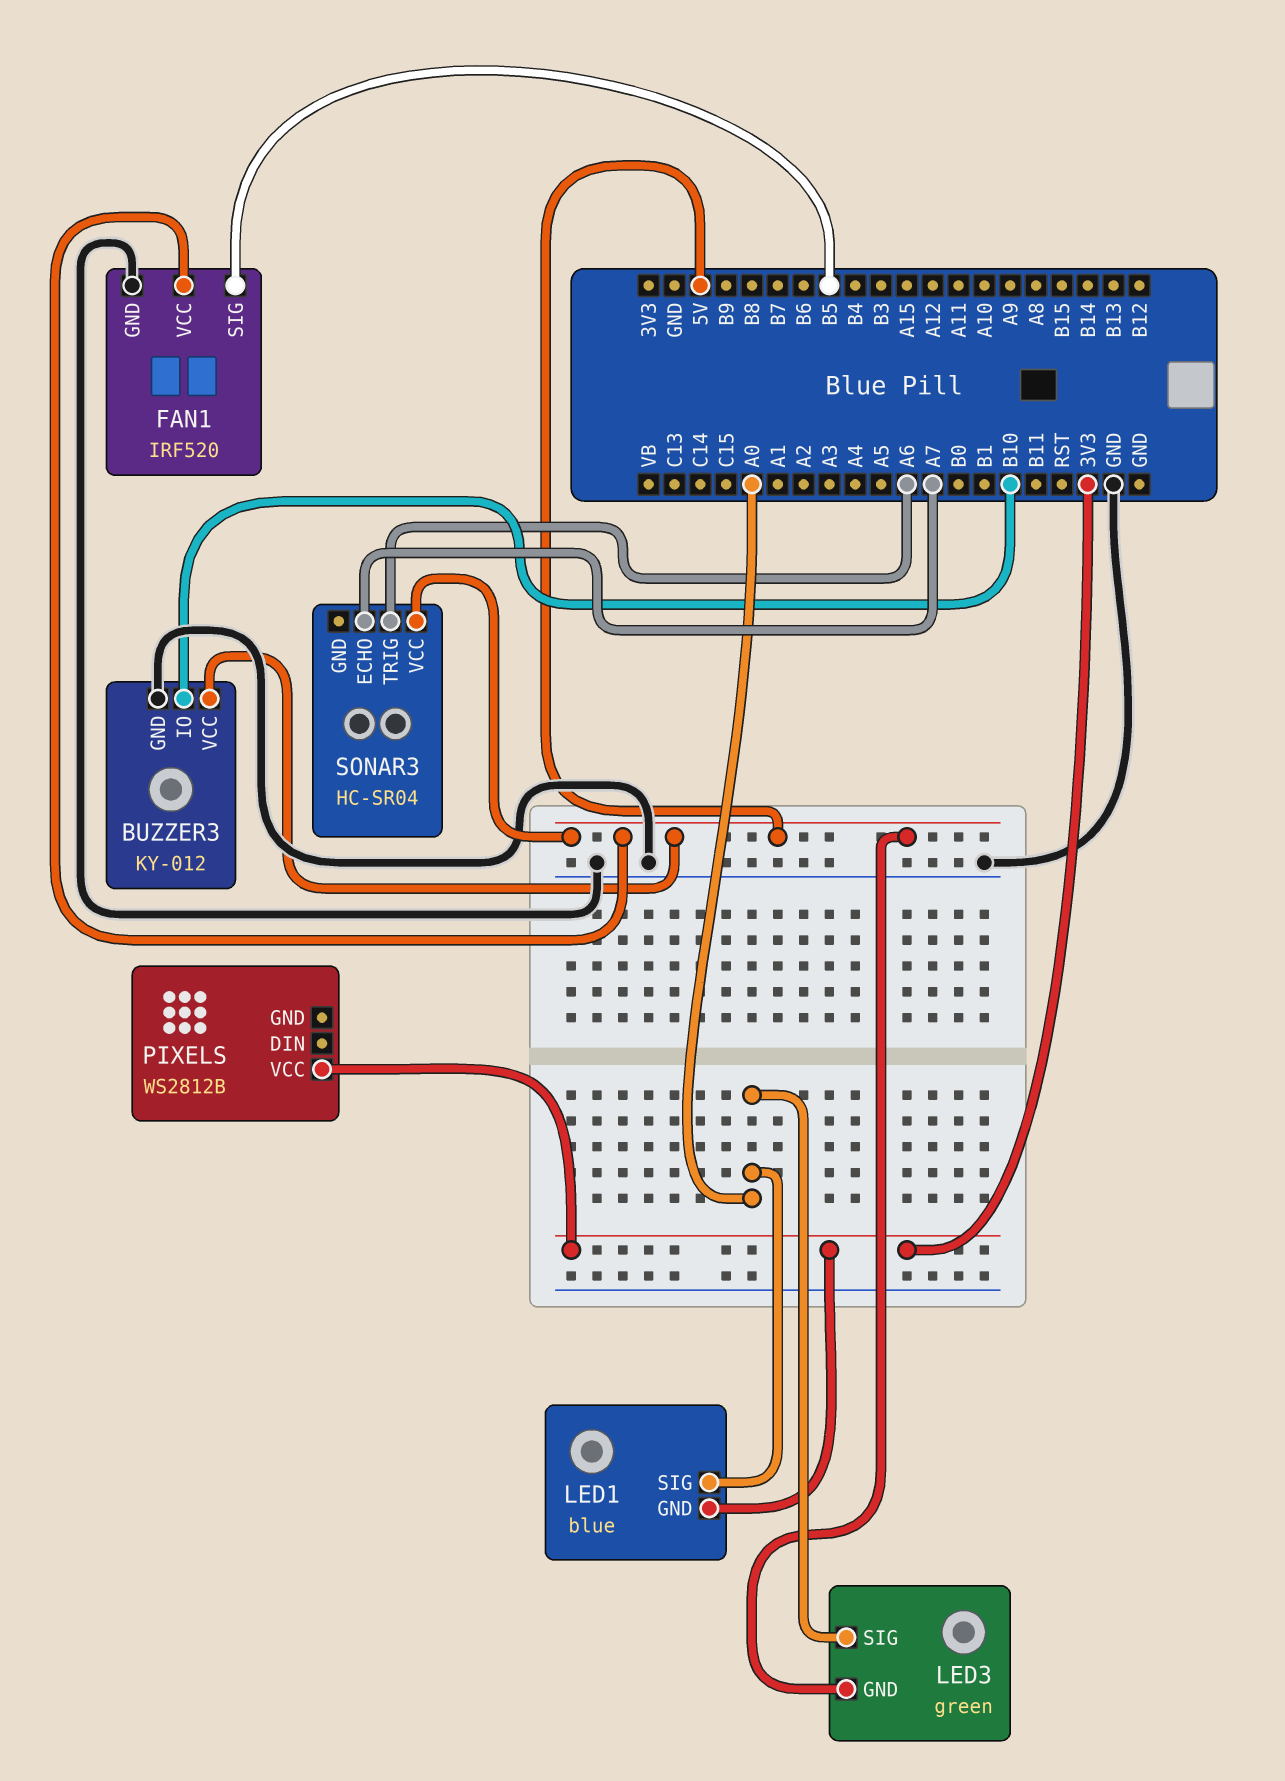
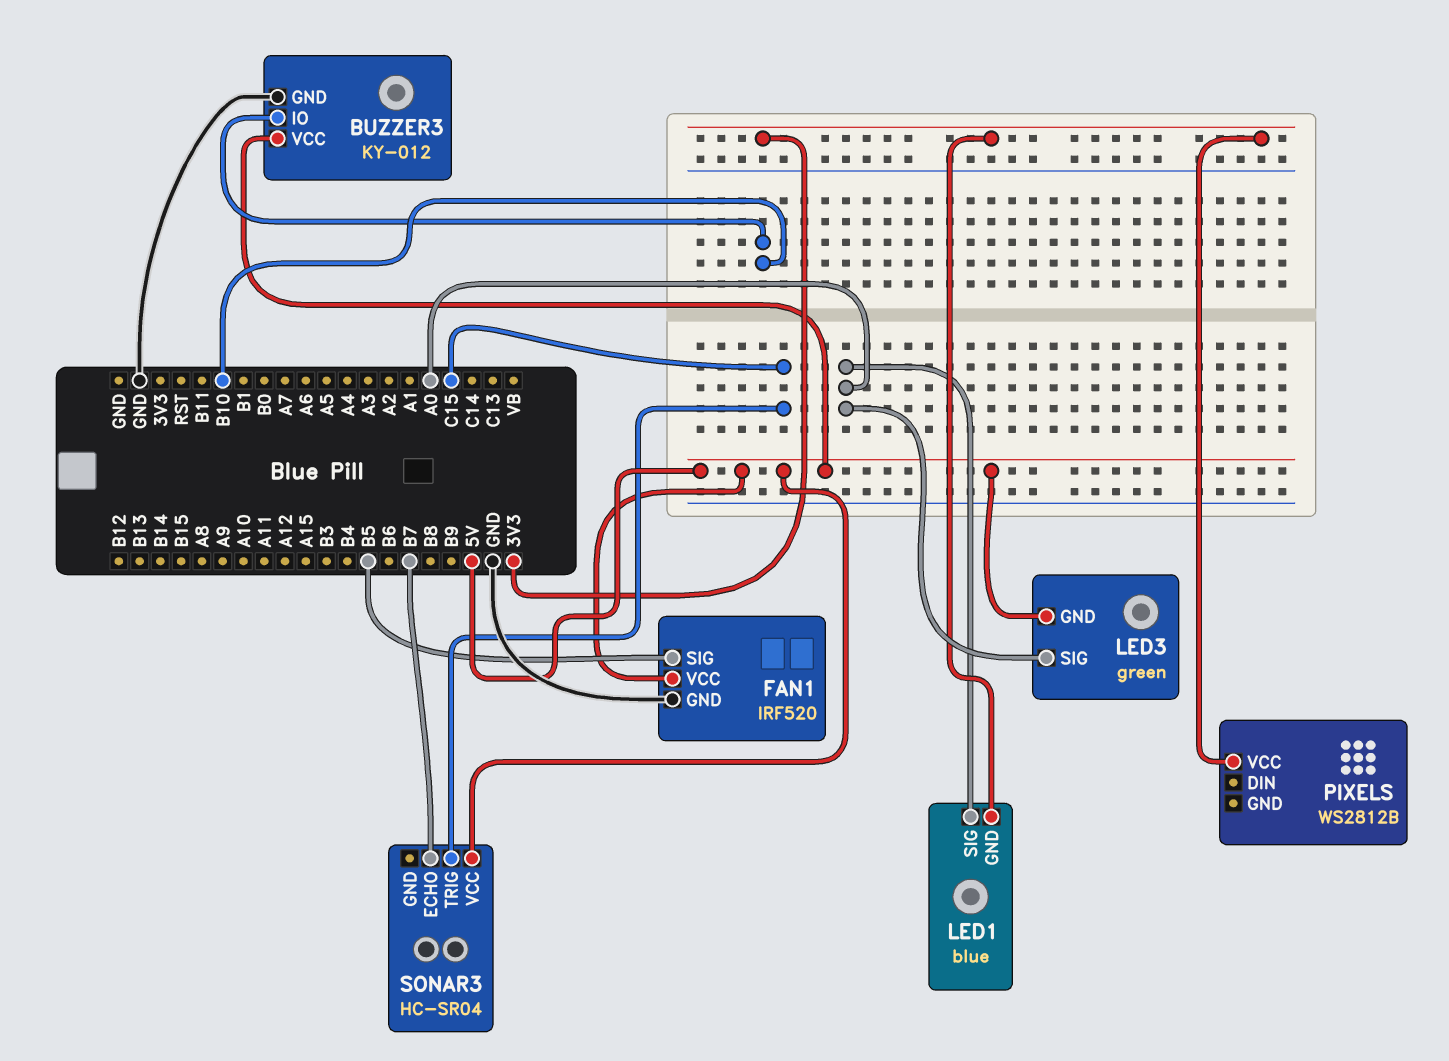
SONAR3 pin ECHO: A7 -> B7
SONAR3 pin TRIG: A6 -> C15

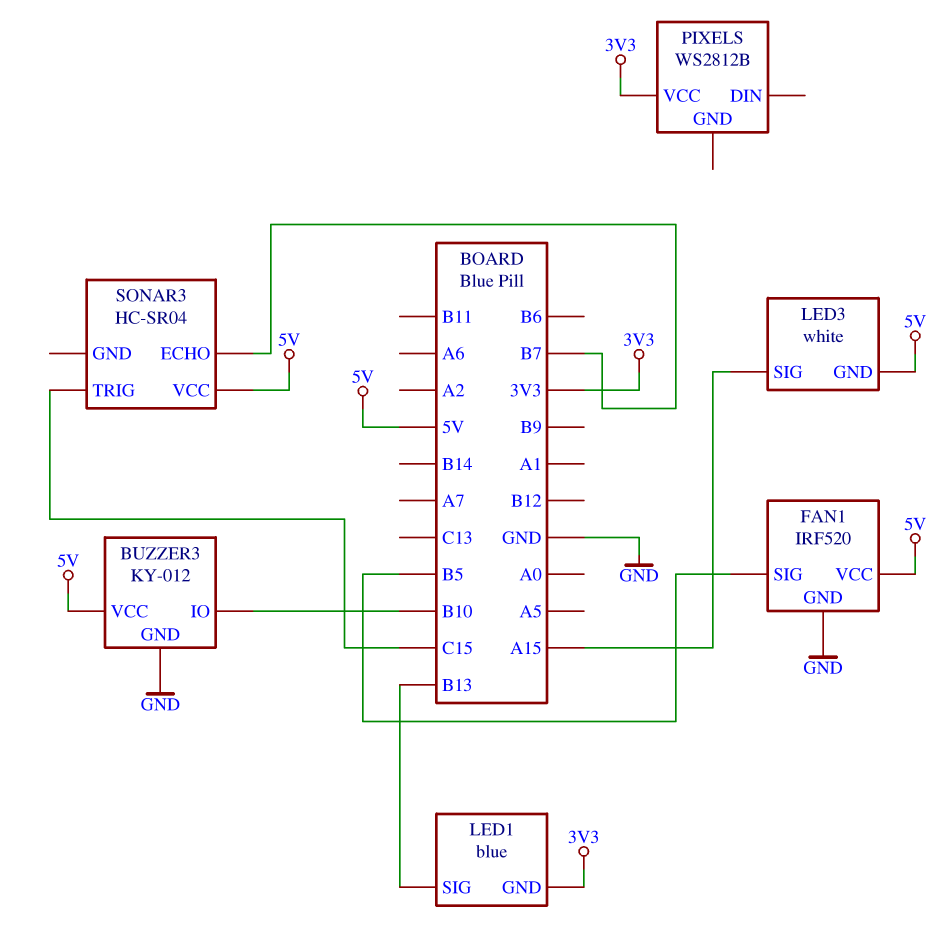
LED1 pin SIG: A0 -> B13
LED3: green -> white
LED3 pin SIG: A0 -> A15

